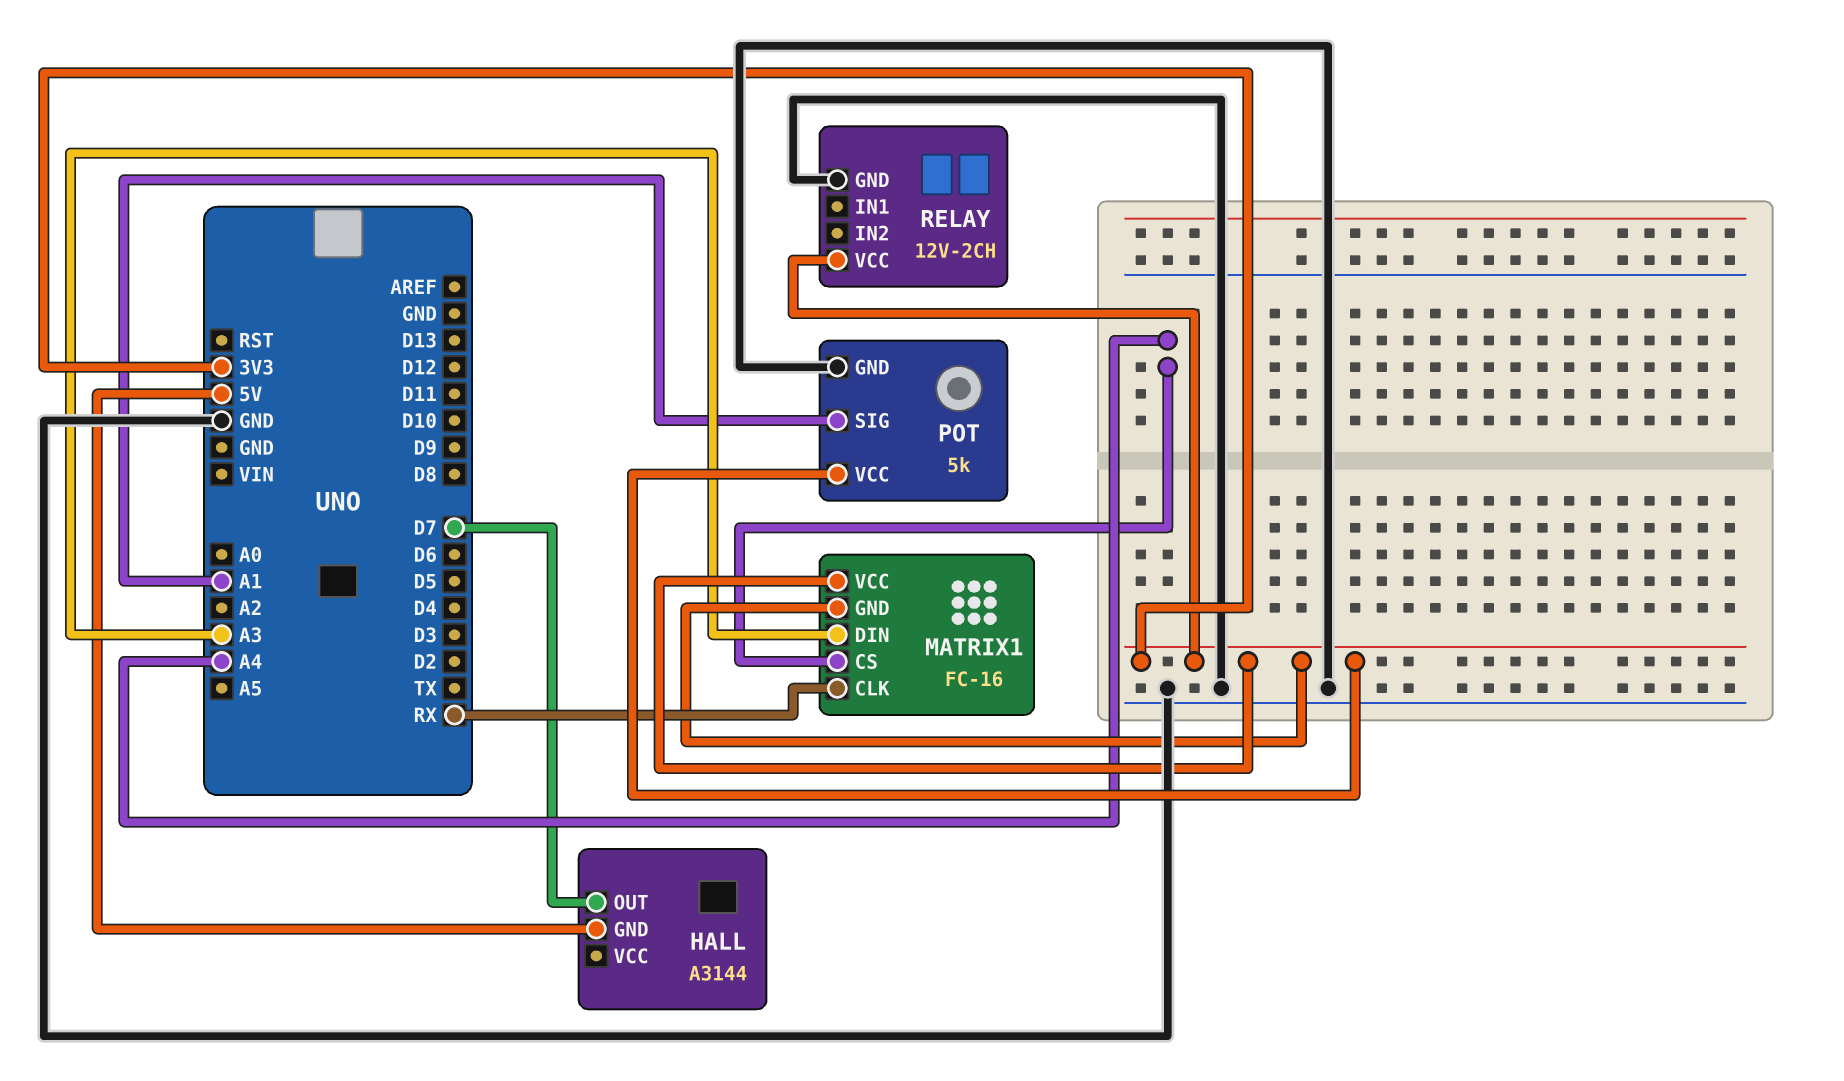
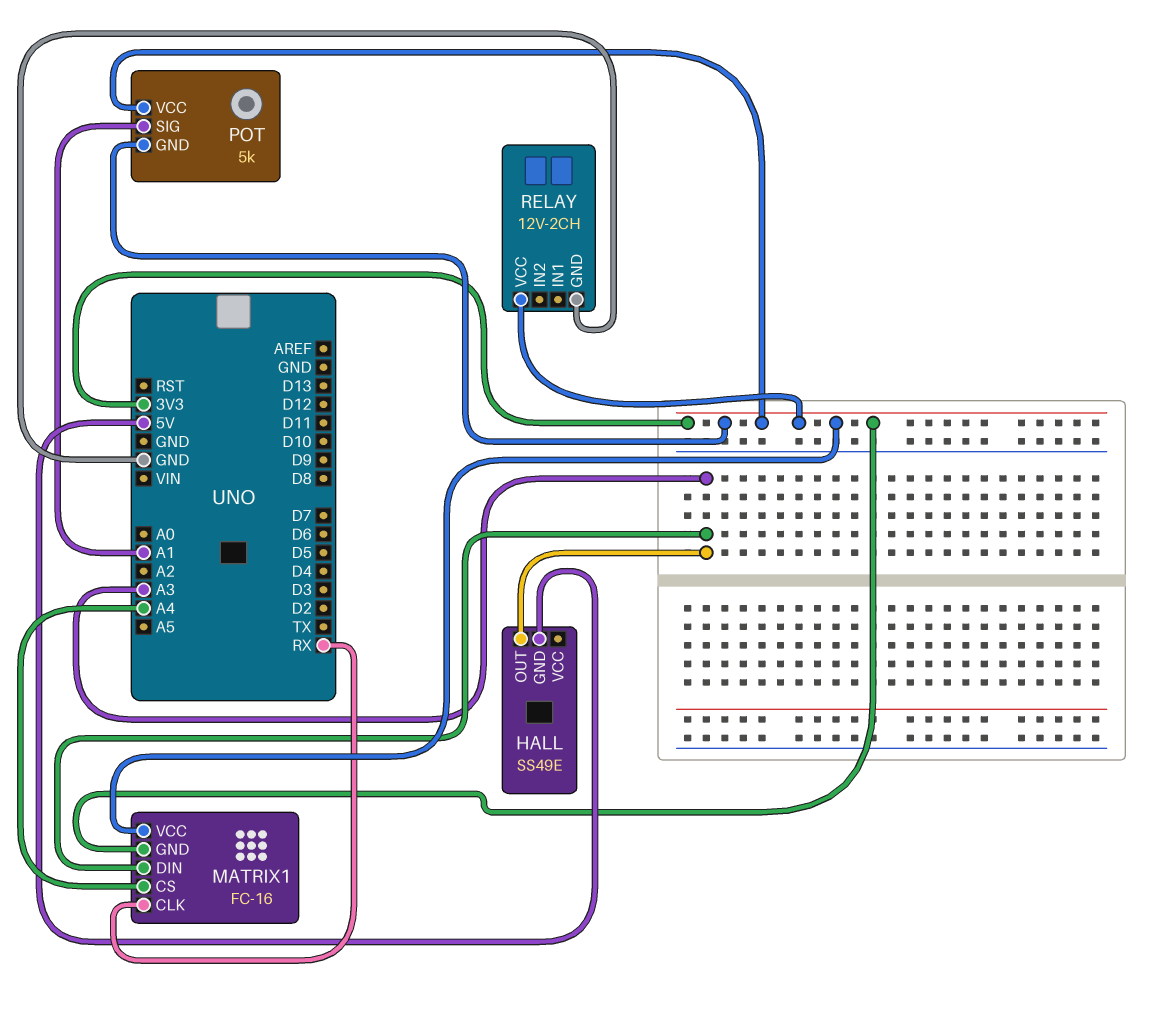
HALL: A3144 -> SS49E
HALL pin OUT: D7 -> A3
POT pin GND: GND -> 3V3

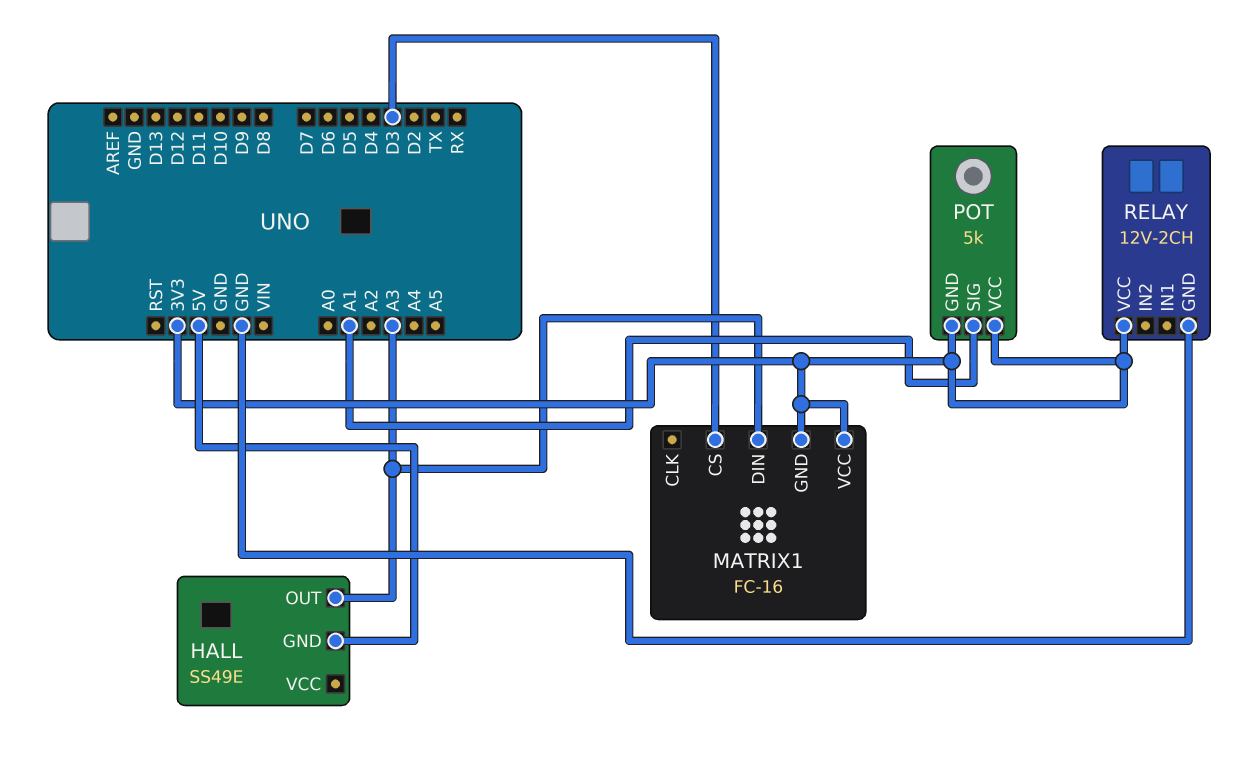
MATRIX1 pin CLK: RX -> none
MATRIX1 pin CS: A4 -> D3

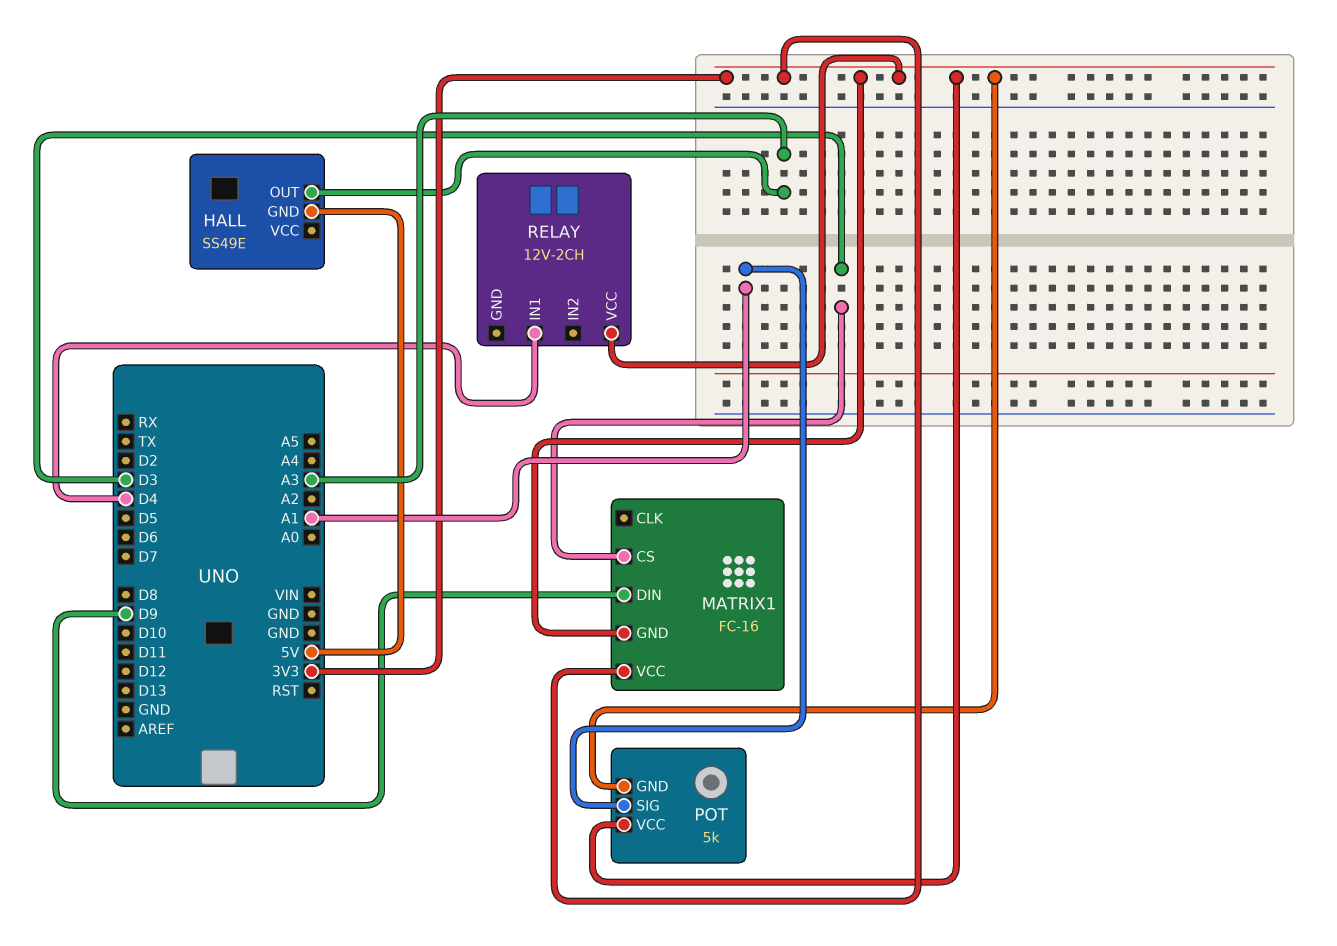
MATRIX1 pin DIN: A3 -> D9
RELAY pin GND: GND -> none
RELAY pin IN1: none -> D4

